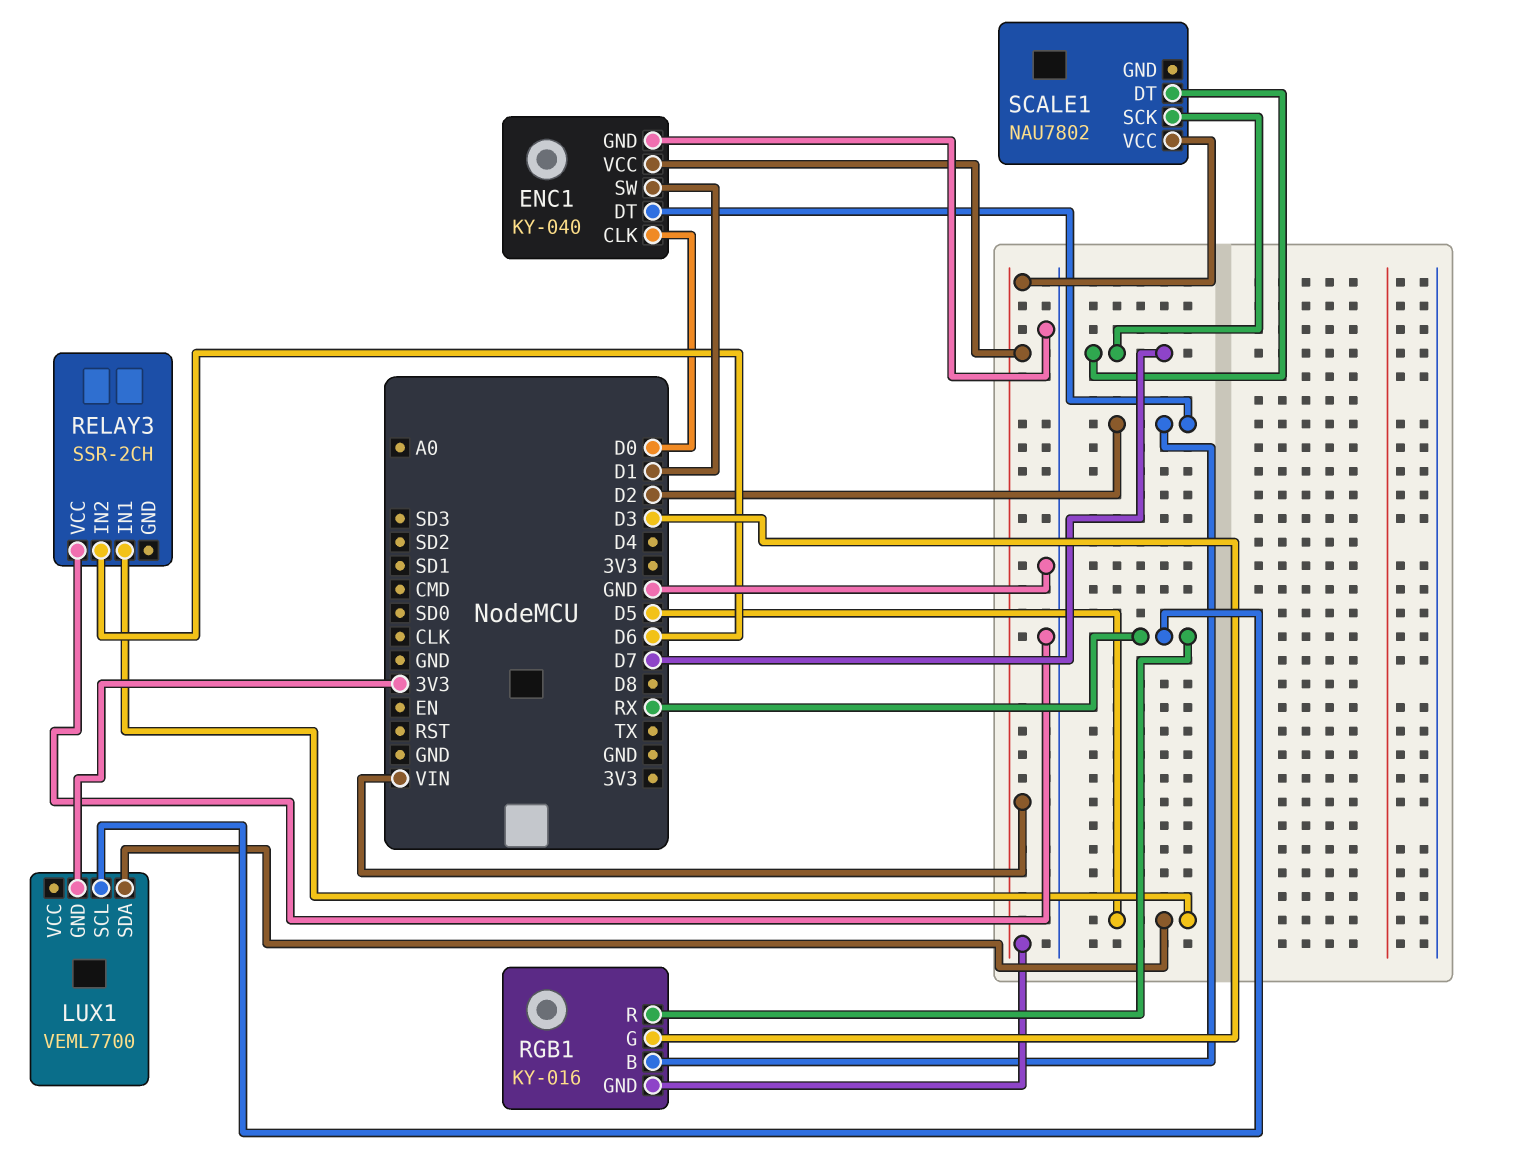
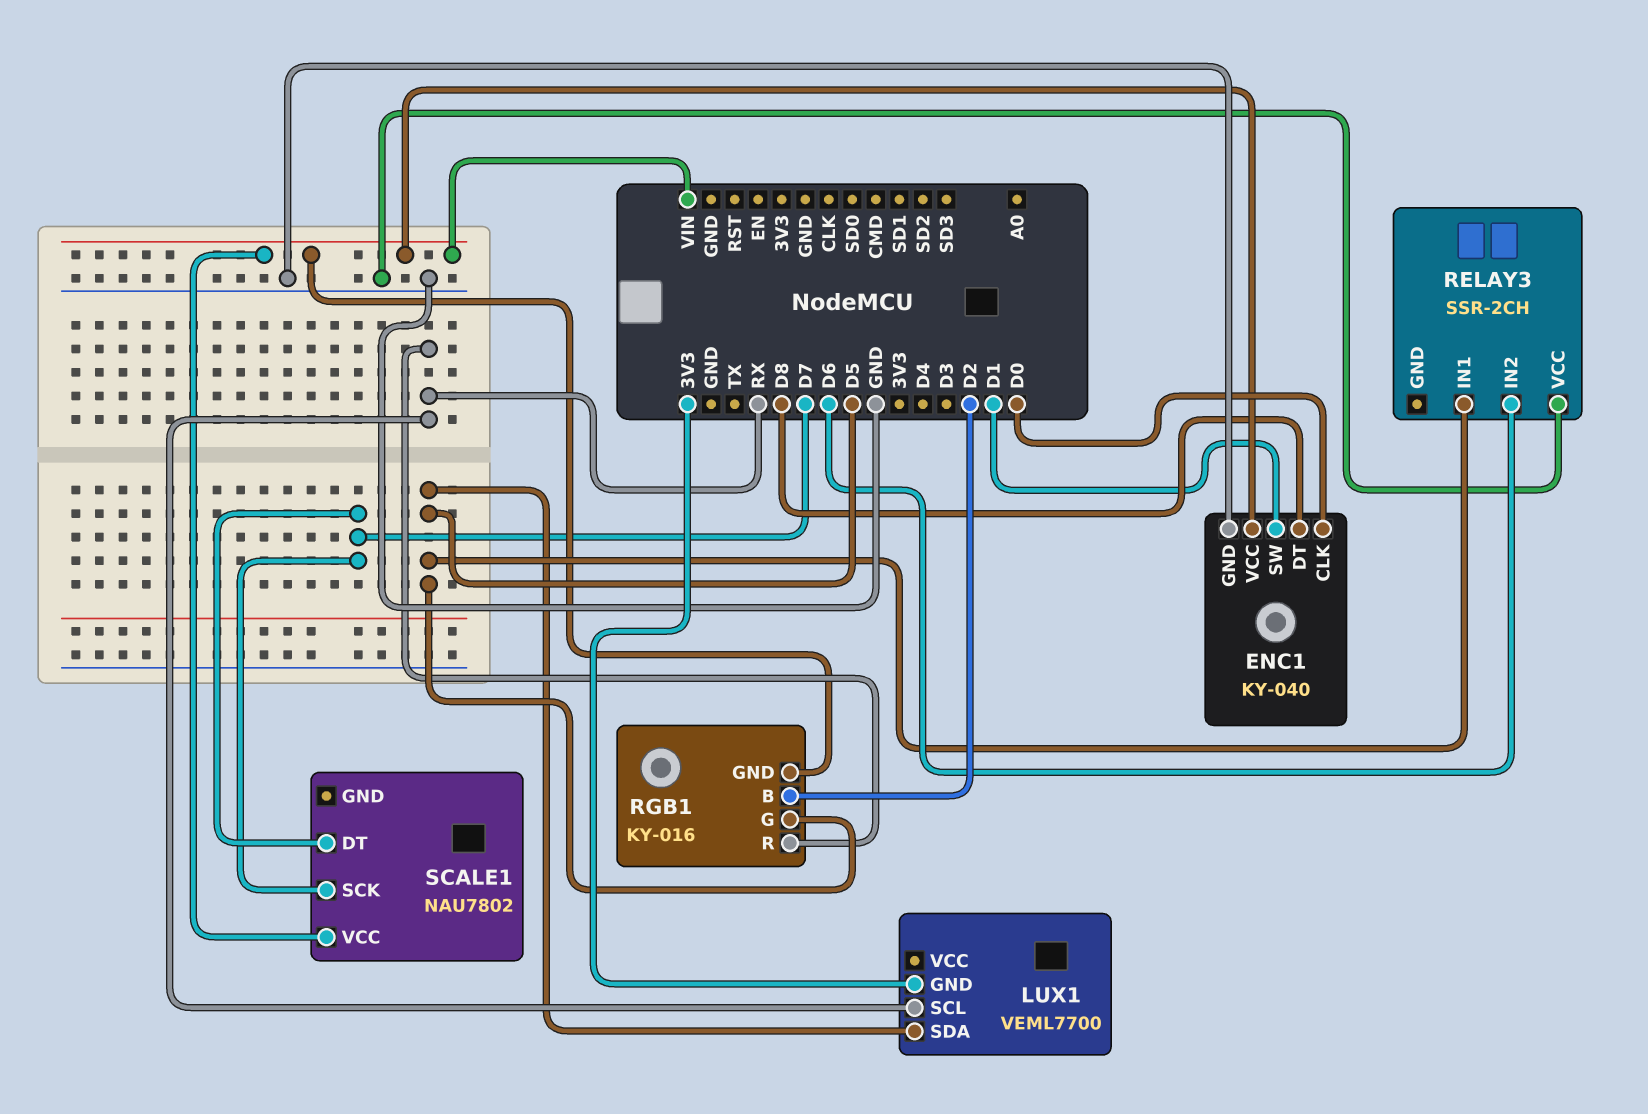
ENC1 pin DT: D2 -> D8
RGB1 pin G: D3 -> D5

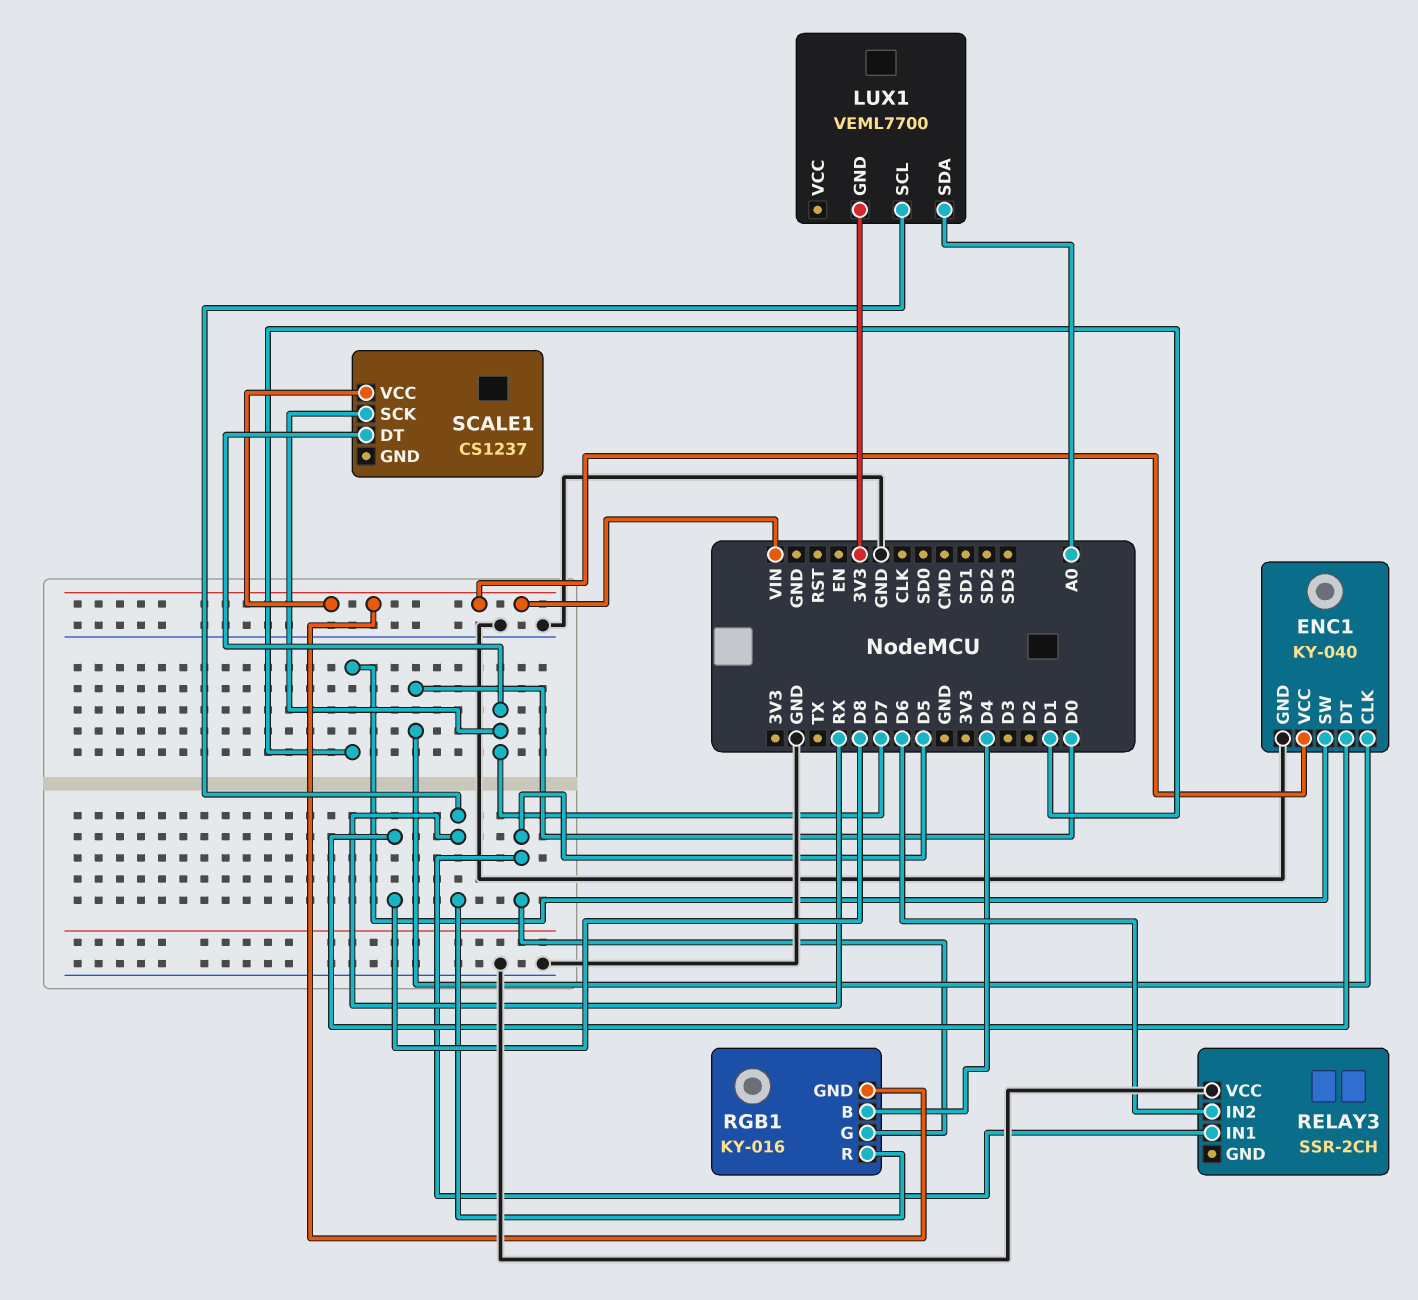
LUX1 pin SDA: D5 -> A0
RGB1 pin B: D2 -> D4
SCALE1: NAU7802 -> CS1237

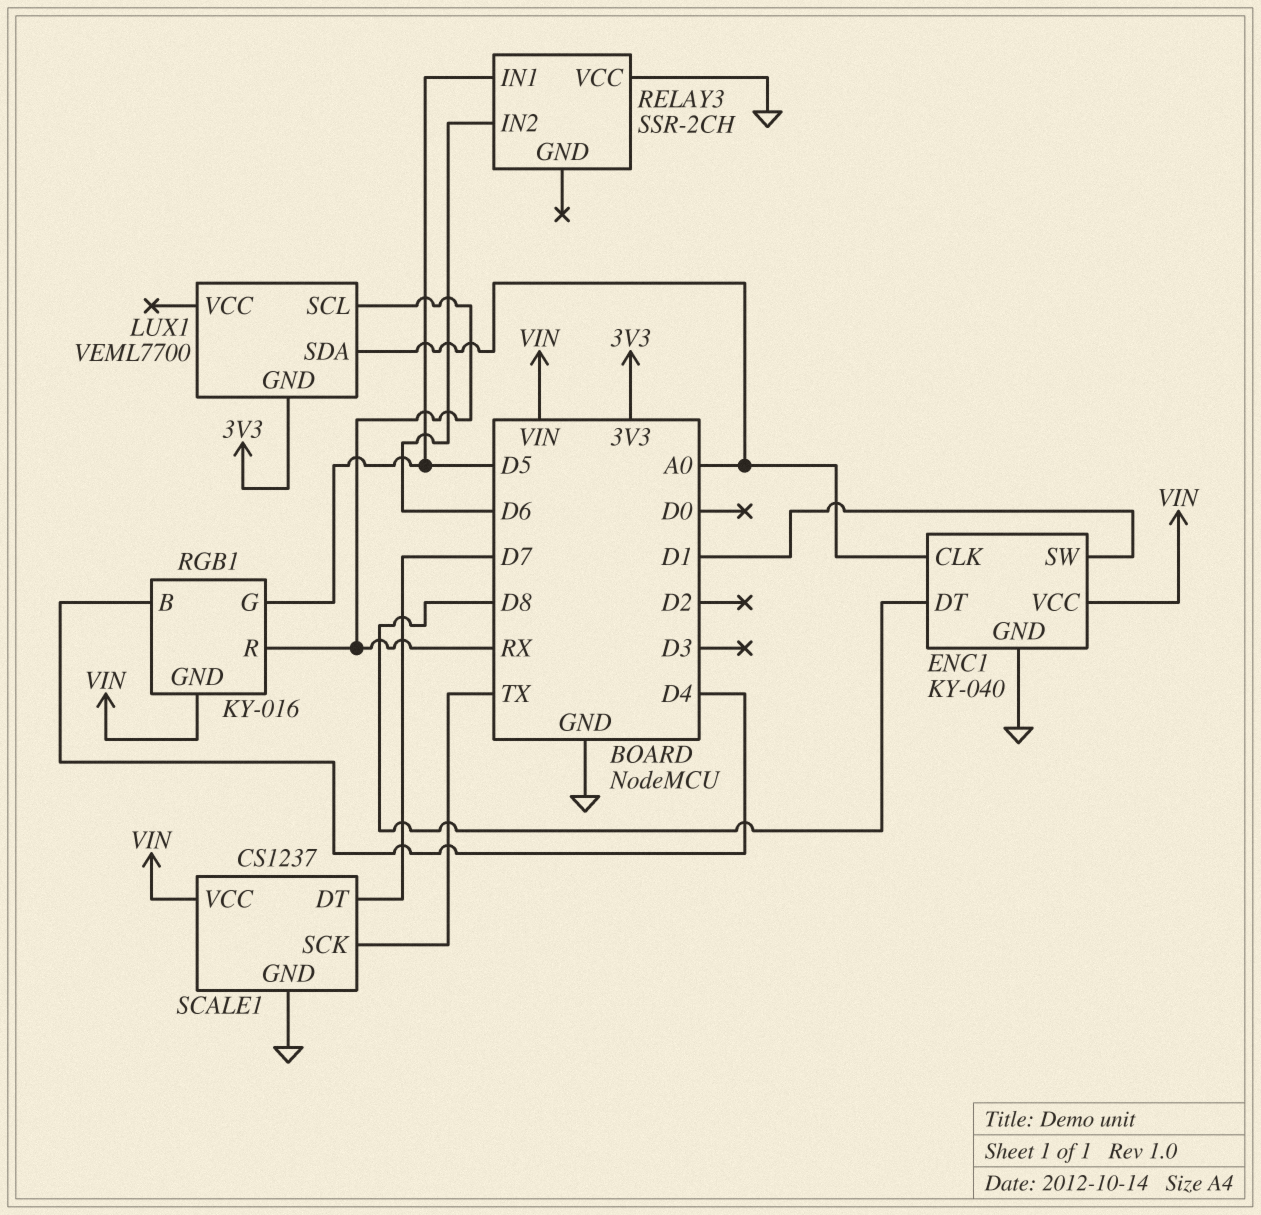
ENC1 pin CLK: D0 -> A0
SCALE1 pin GND: none -> GND
SCALE1 pin SCK: D7 -> TX

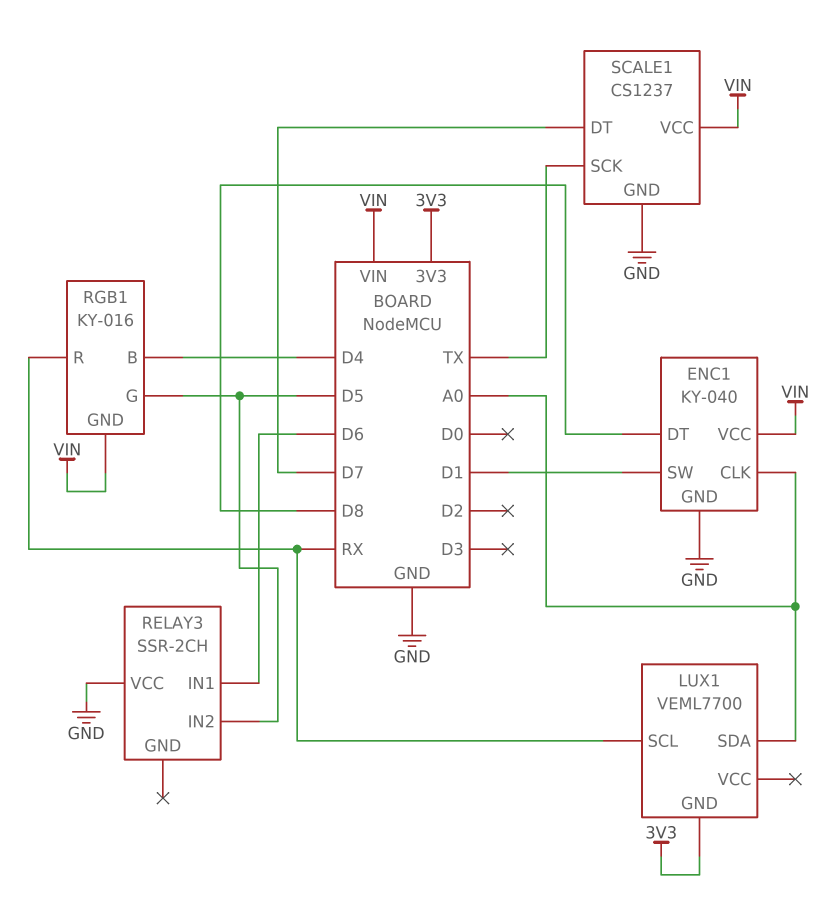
RELAY3 pin IN1: D5 -> D6
RELAY3 pin IN2: D6 -> D5

